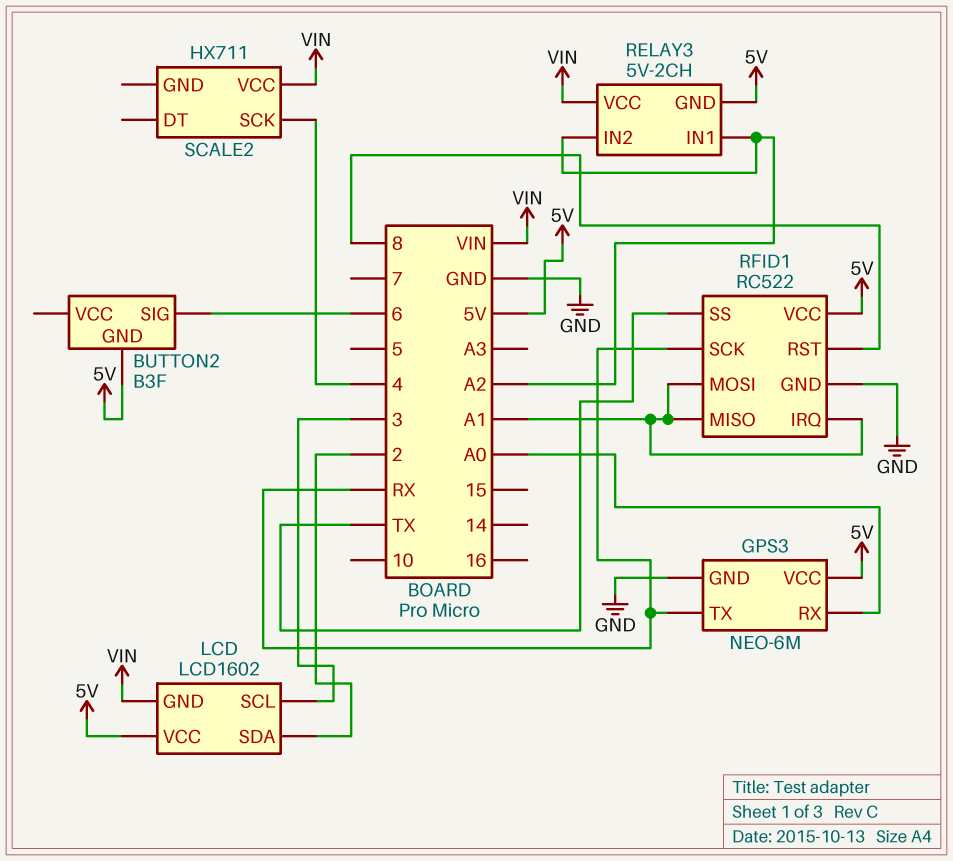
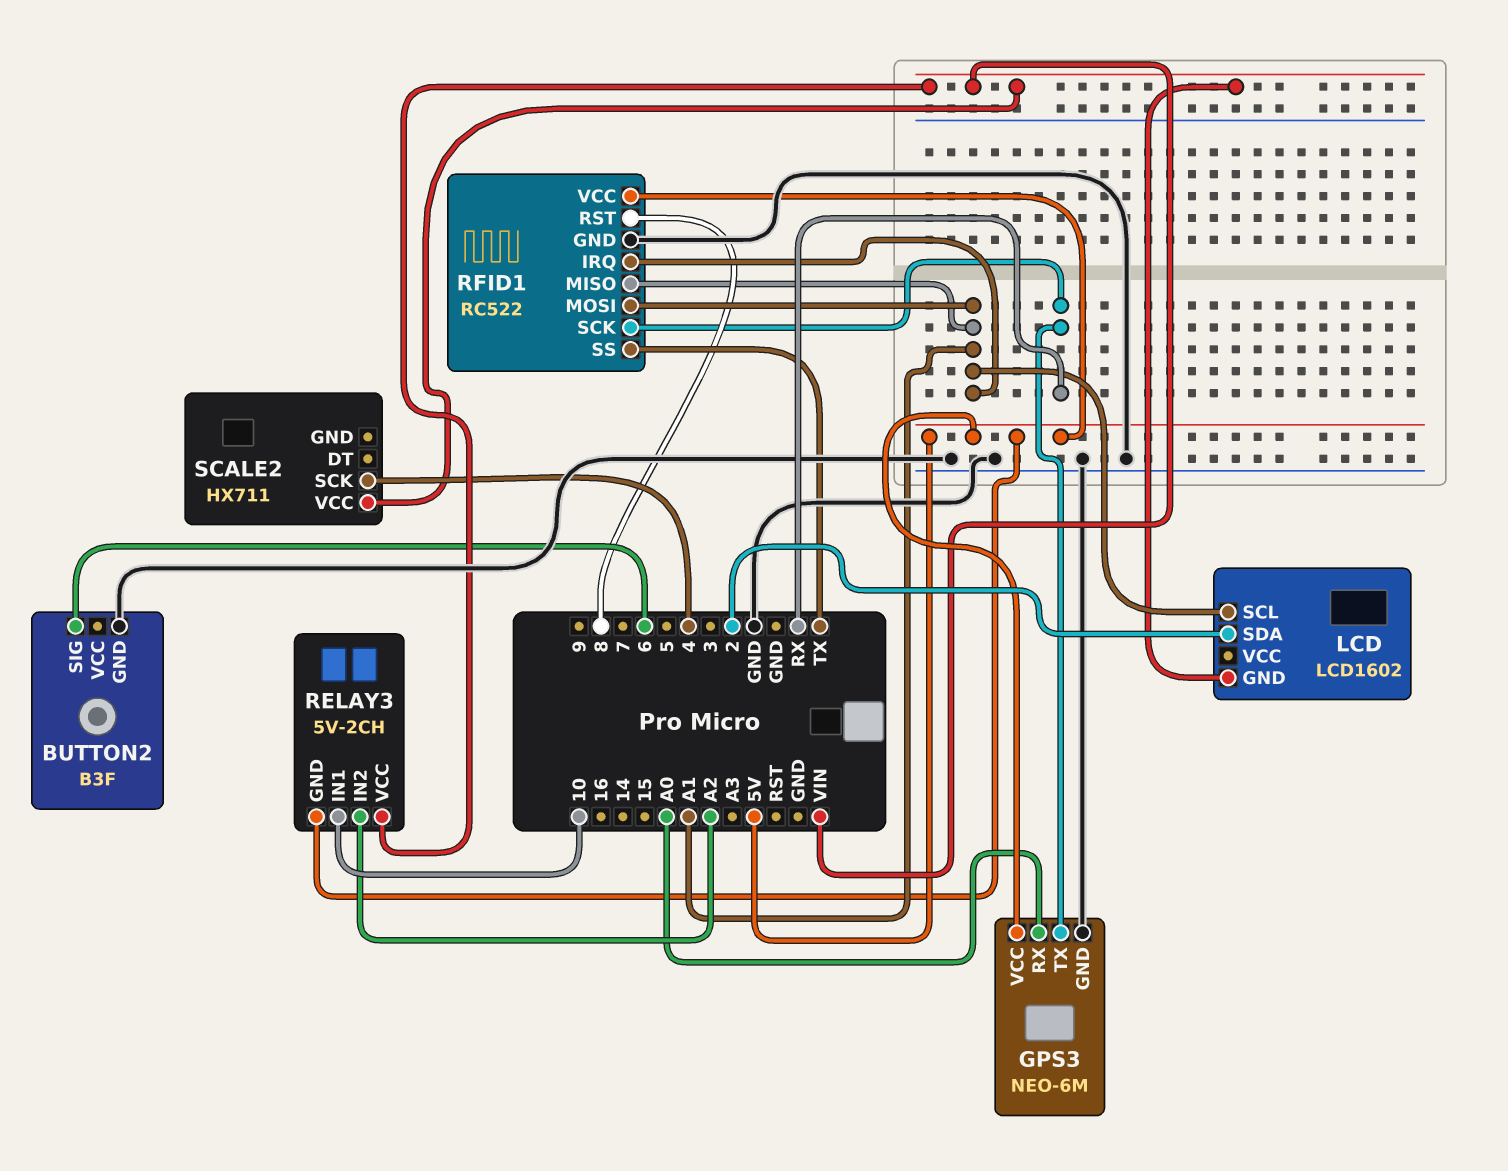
BUTTON2 pin GND: 5V -> GND
LCD pin SCL: 3 -> A1
LCD pin VCC: 5V -> none
RELAY3 pin IN1: A2 -> 10

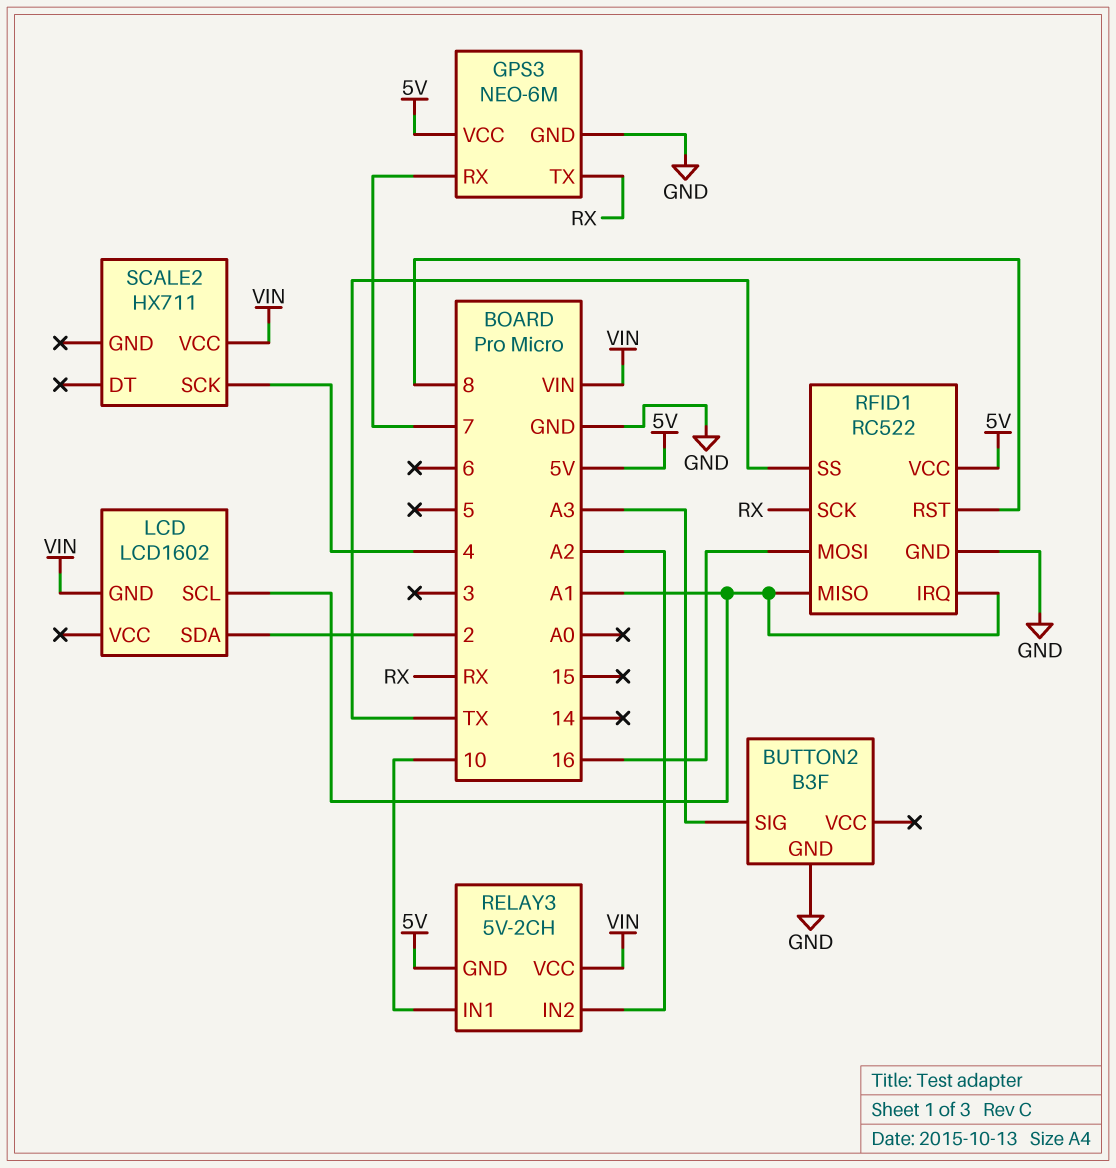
BUTTON2 pin SIG: 6 -> A3
GPS3 pin RX: A0 -> 7
RFID1 pin MOSI: A1 -> 16

